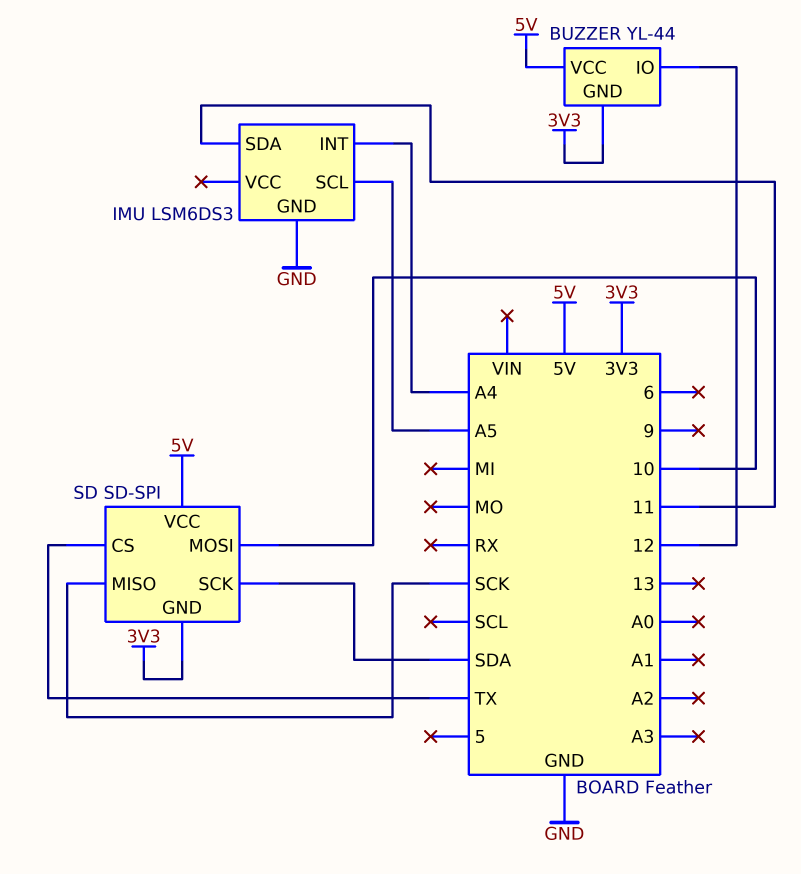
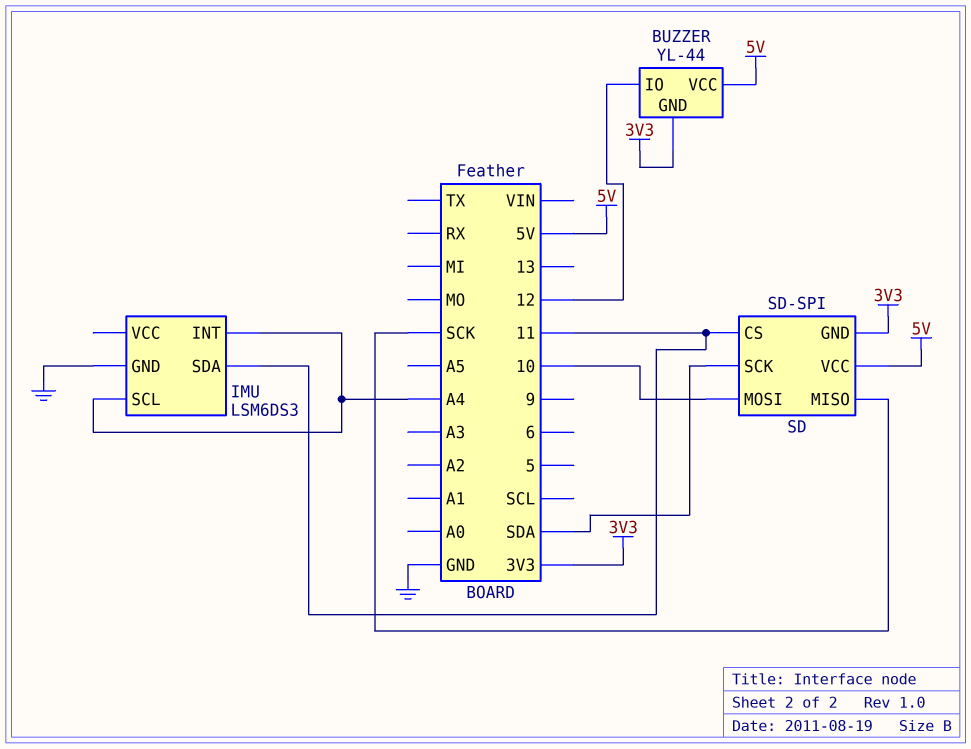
IMU pin SCL: A5 -> A4
SD pin CS: TX -> 11

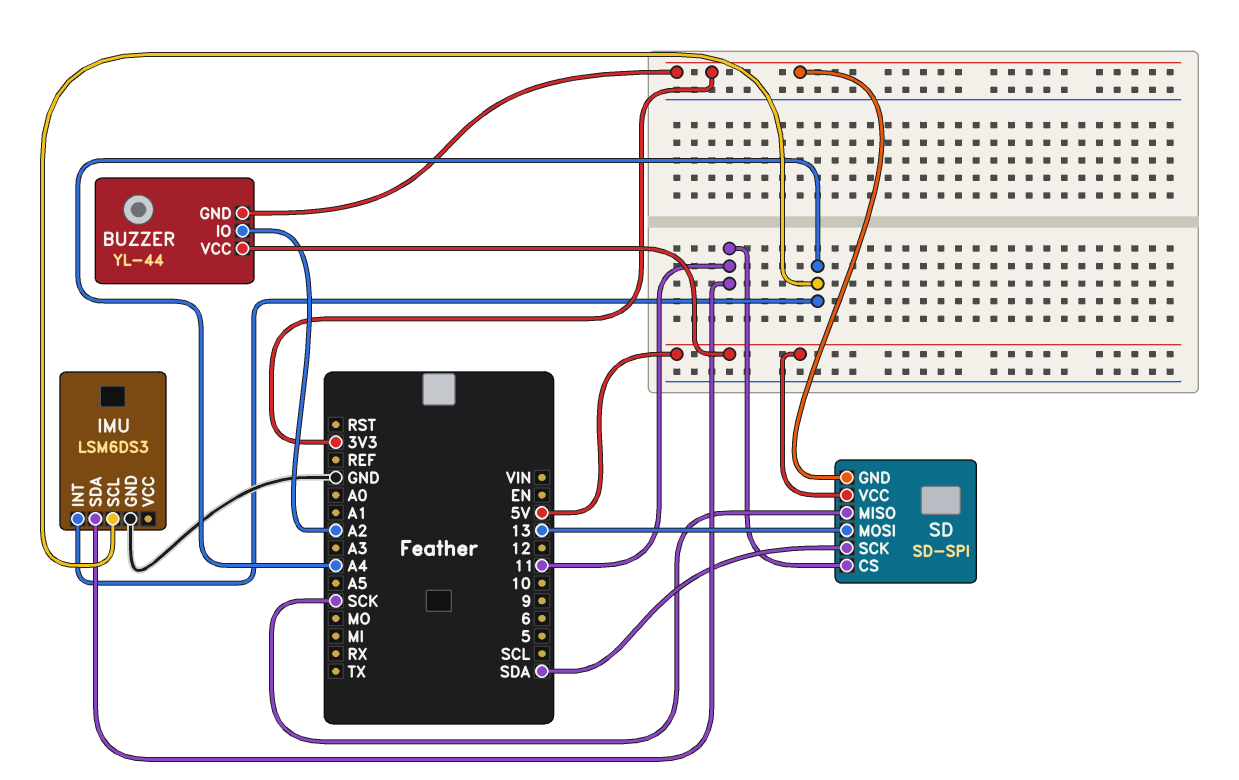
BUZZER pin IO: 12 -> A2
SD pin MOSI: 10 -> 13

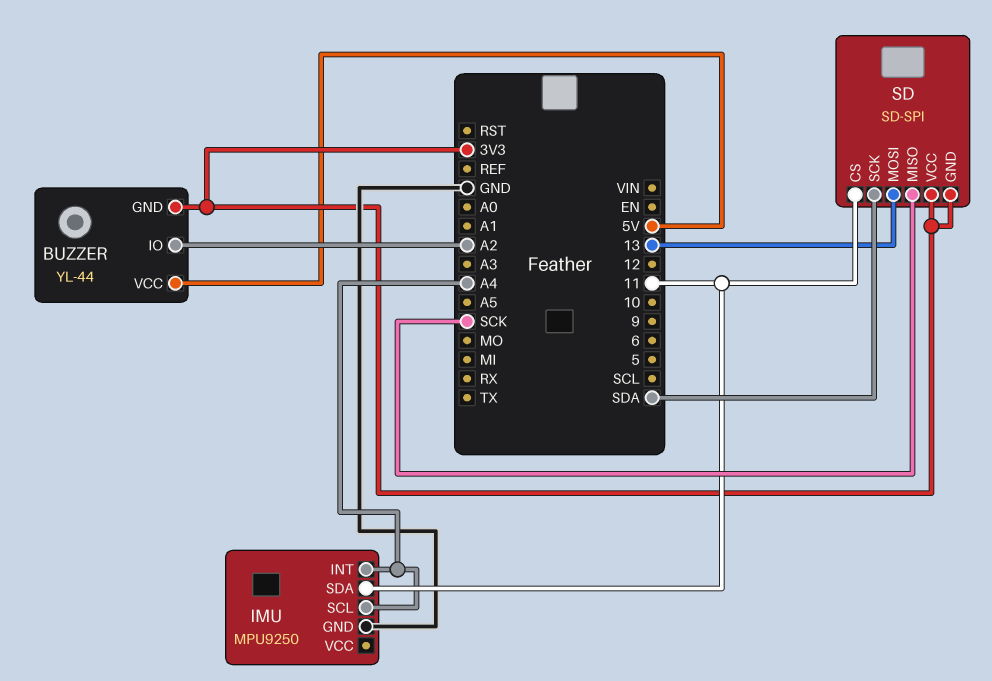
IMU: LSM6DS3 -> MPU9250
SD pin VCC: 5V -> 3V3

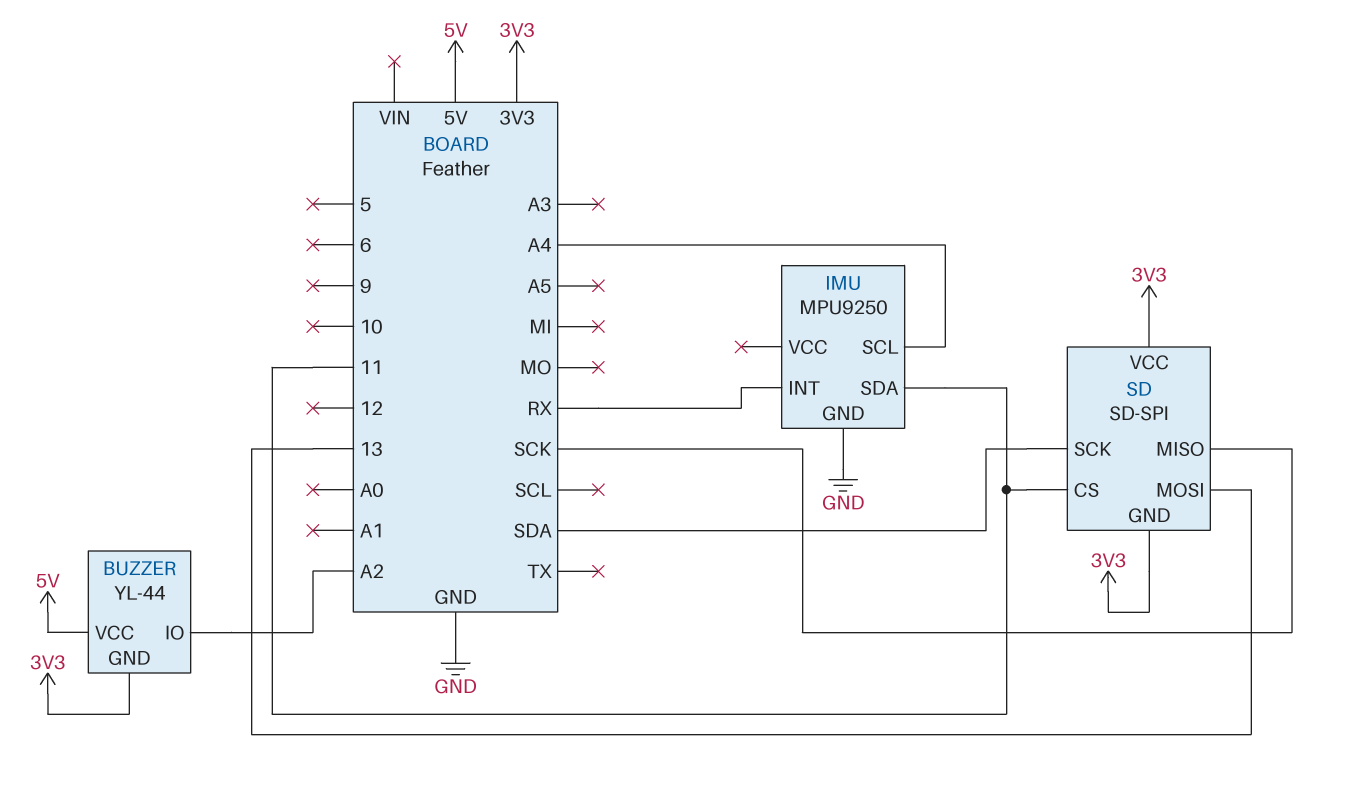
IMU pin INT: A4 -> RX

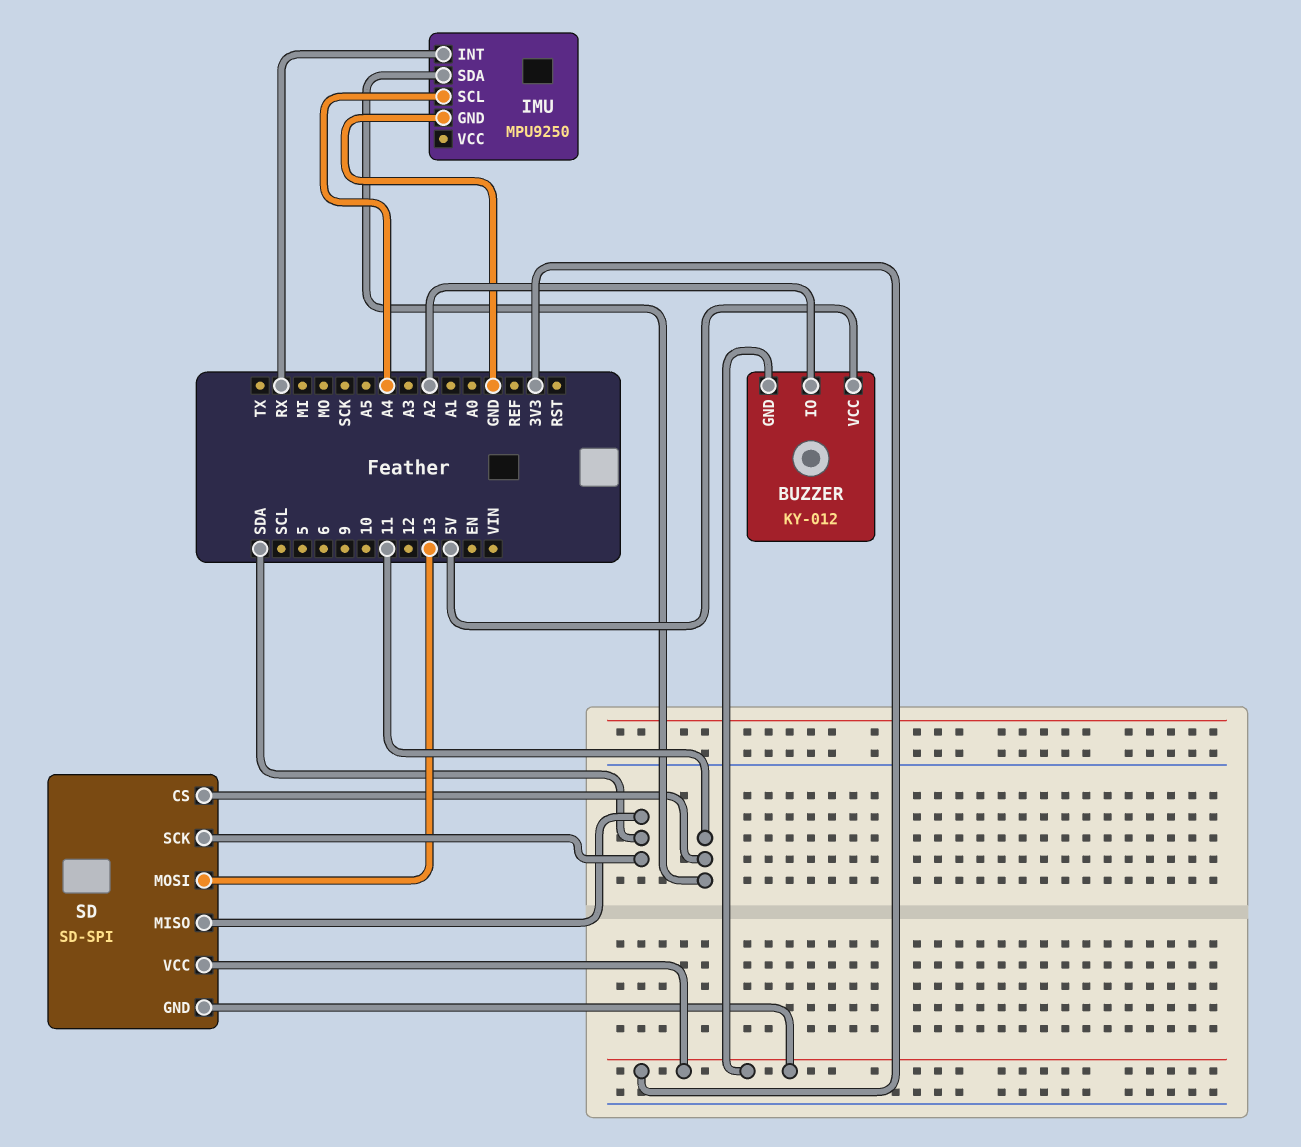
BUZZER: YL-44 -> KY-012
SD pin MISO: SCK -> SDA

